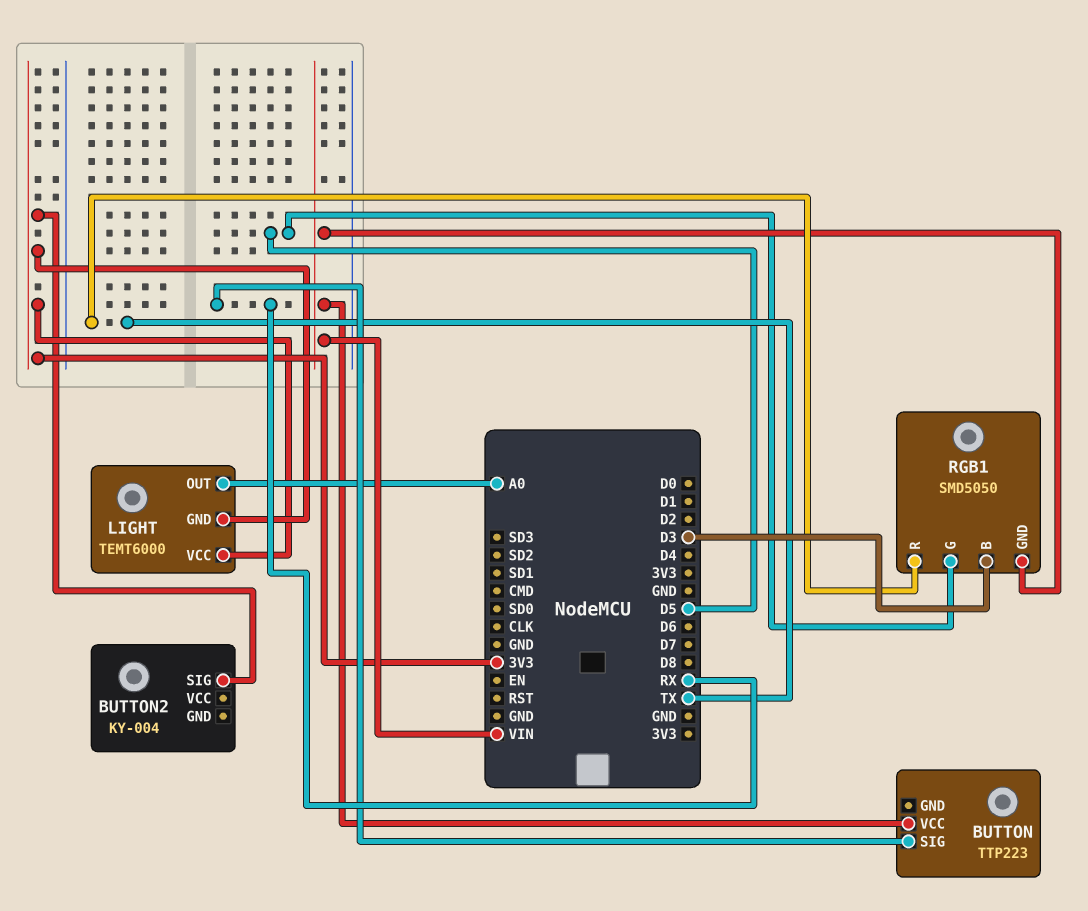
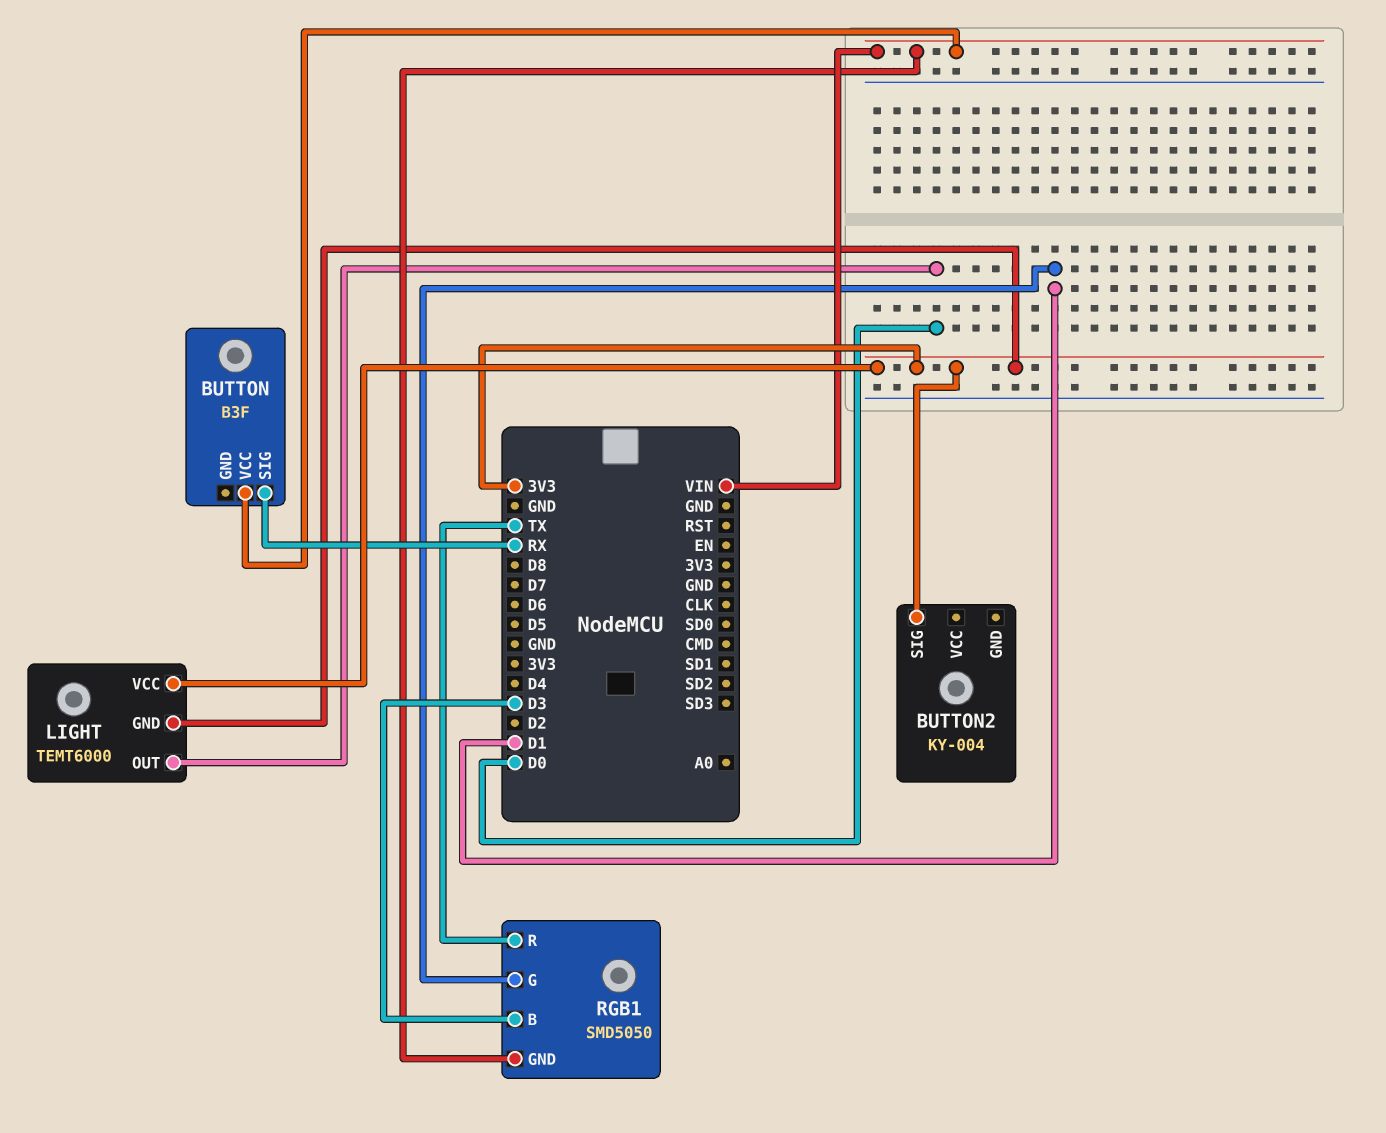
BUTTON: TTP223 -> B3F
LIGHT pin OUT: A0 -> D0
RGB1 pin G: D5 -> D1

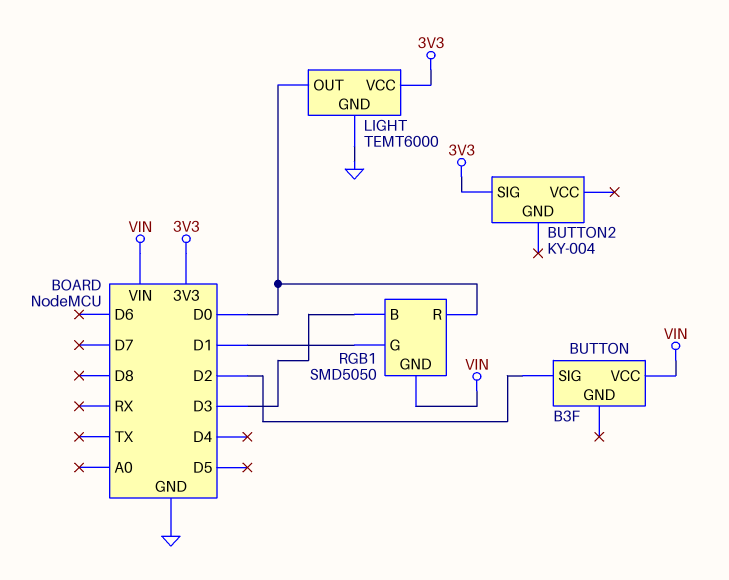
BUTTON pin SIG: RX -> D2
LIGHT pin GND: 3V3 -> GND
RGB1 pin R: TX -> D0

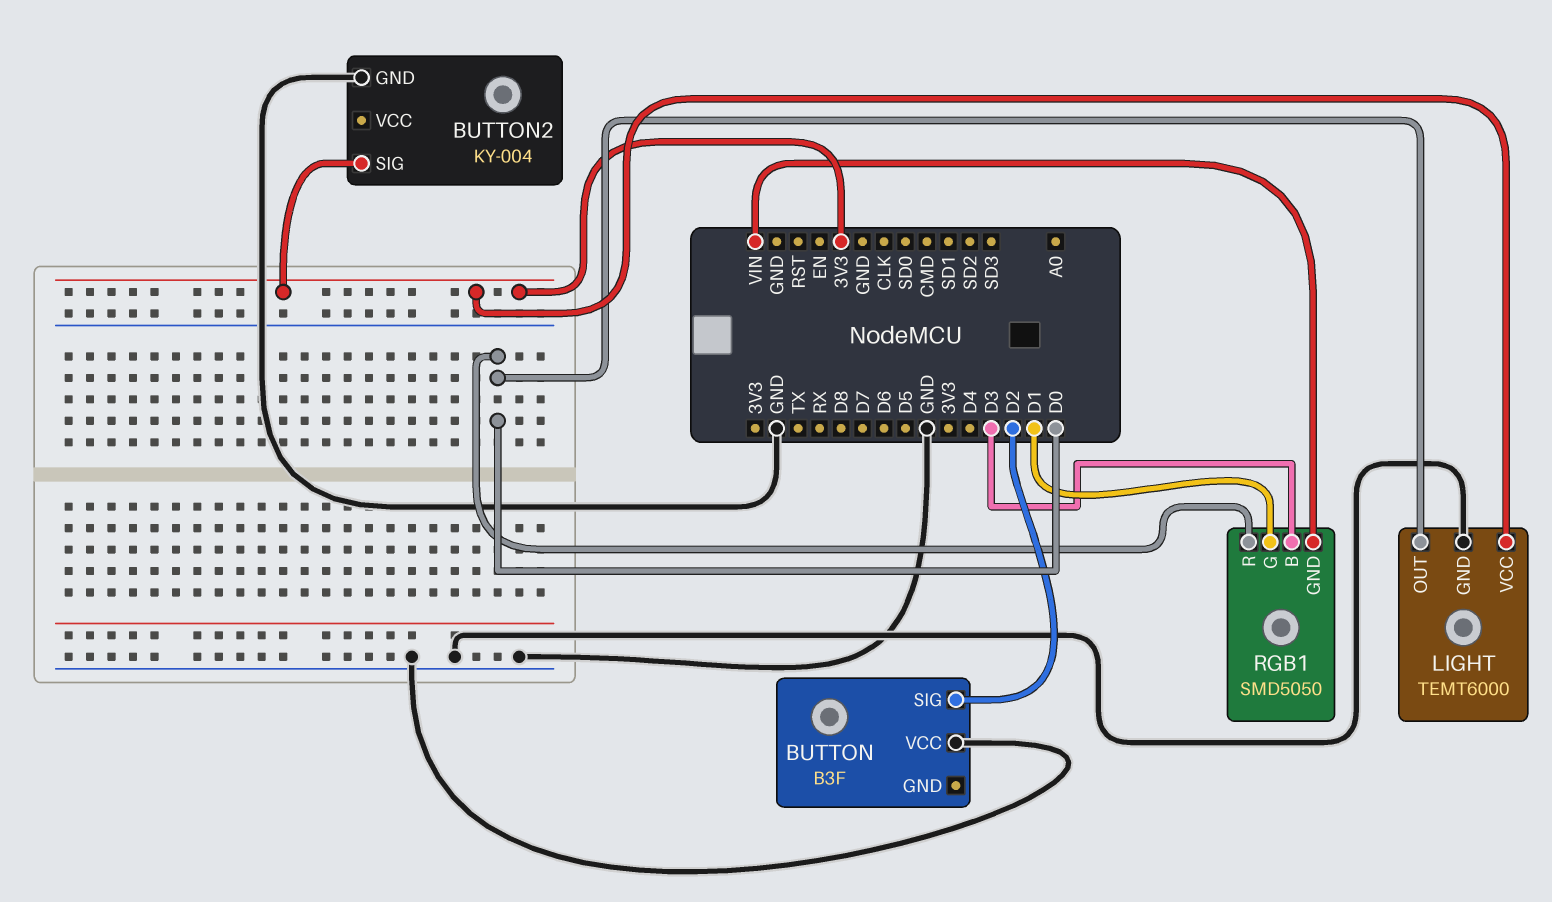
BUTTON pin VCC: VIN -> GND
BUTTON2 pin GND: none -> GND

